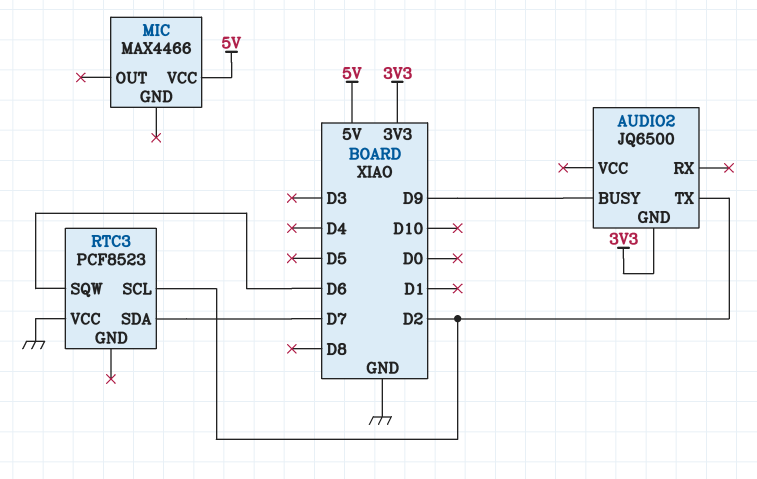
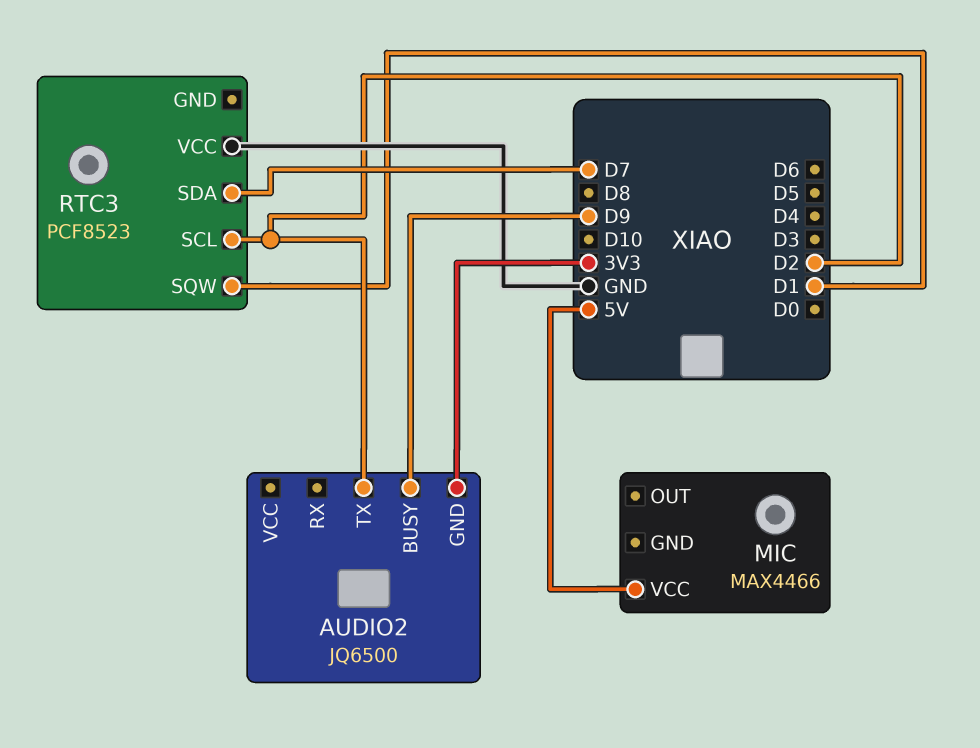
RTC3 pin SQW: D6 -> D1

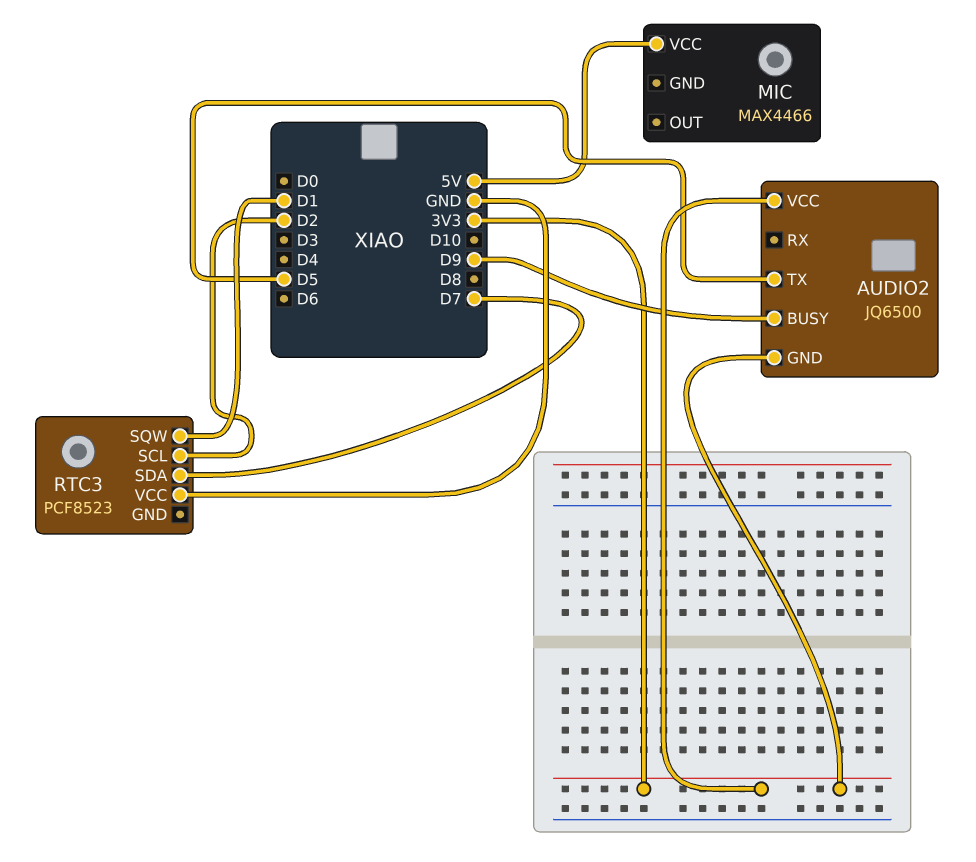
AUDIO2 pin TX: D2 -> D5
AUDIO2 pin VCC: none -> 3V3

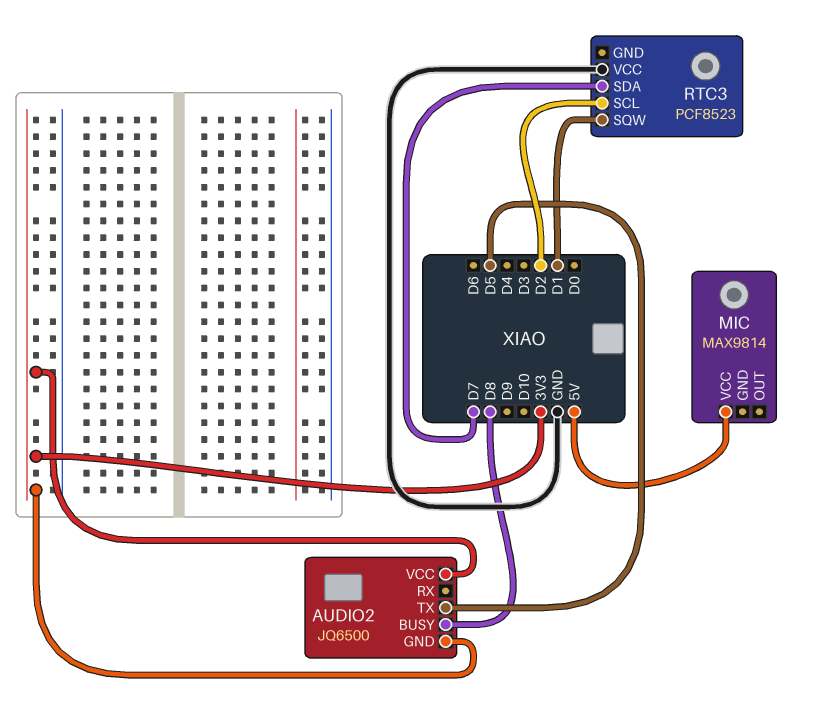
AUDIO2 pin BUSY: D9 -> D8
MIC: MAX4466 -> MAX9814

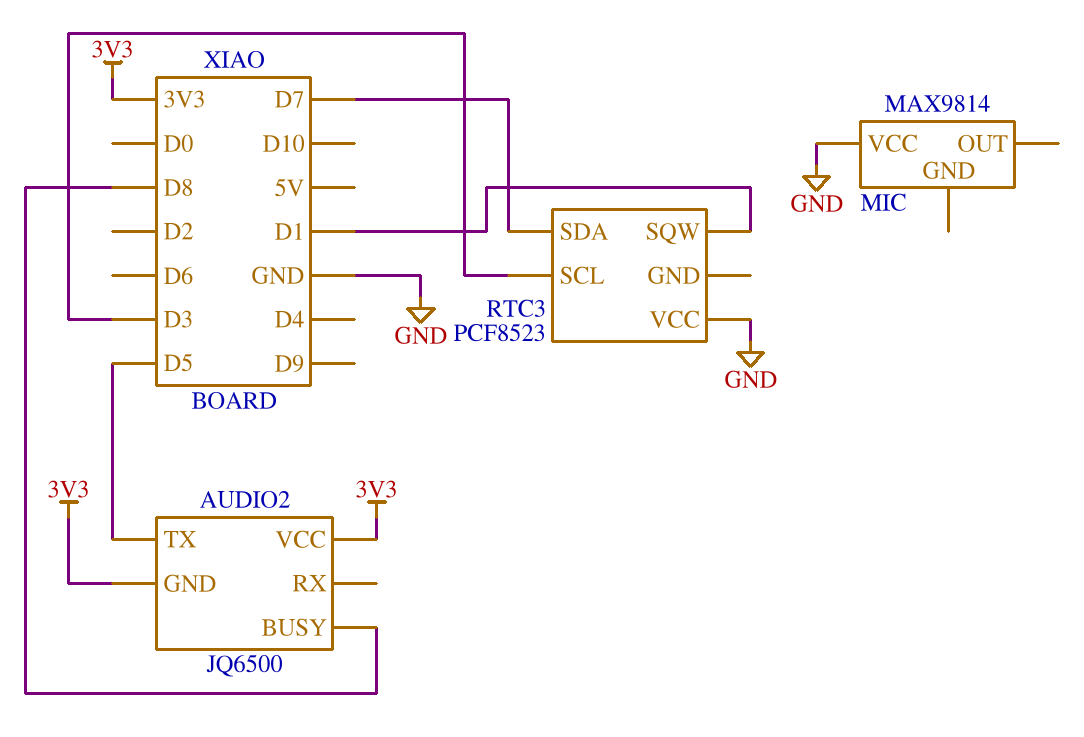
MIC pin VCC: 5V -> GND
RTC3 pin SCL: D2 -> D3

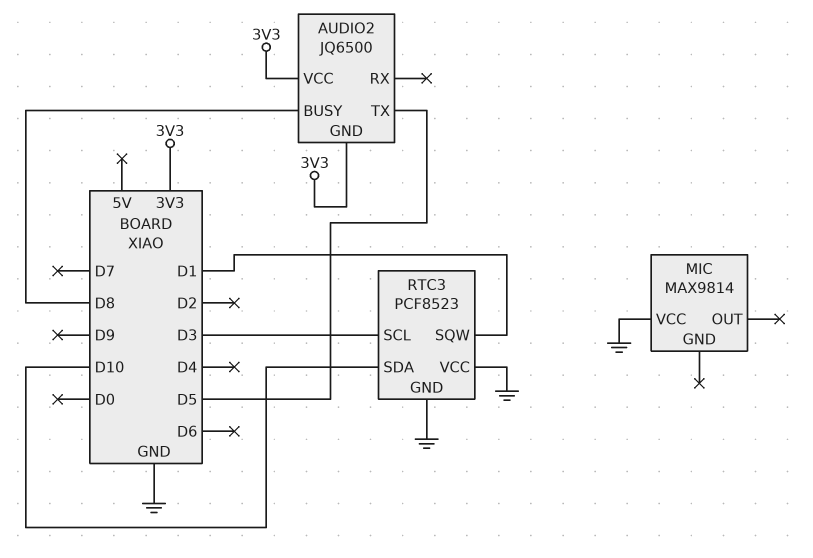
RTC3 pin GND: none -> GND
RTC3 pin SDA: D7 -> D10

